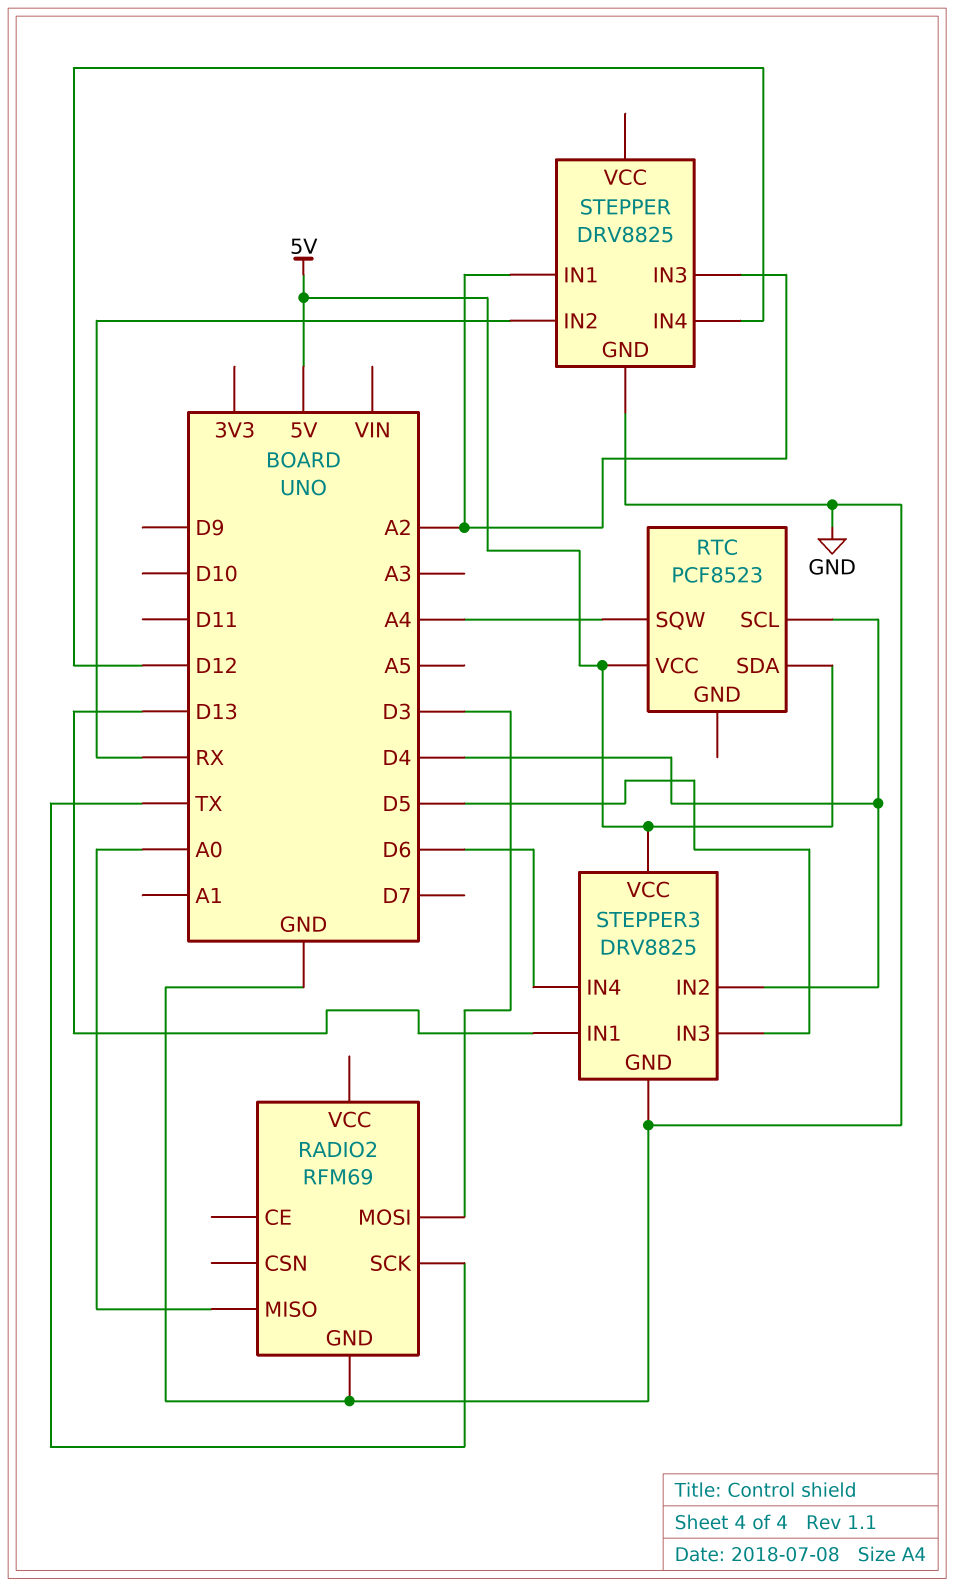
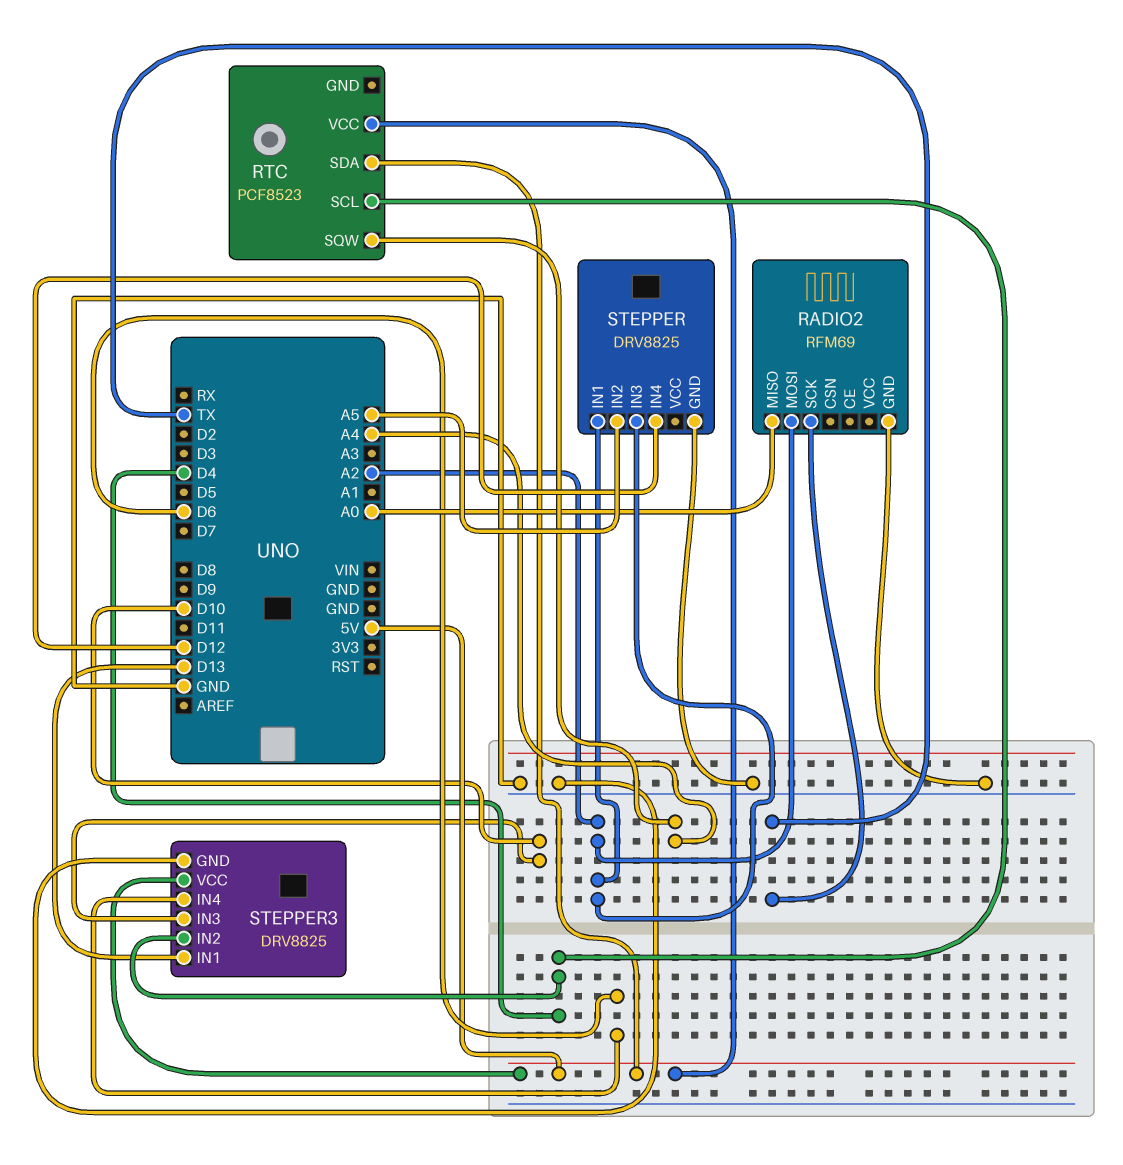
RADIO2 pin MOSI: D3 -> A2
STEPPER pin IN2: RX -> A5
STEPPER3 pin IN3: D5 -> D10

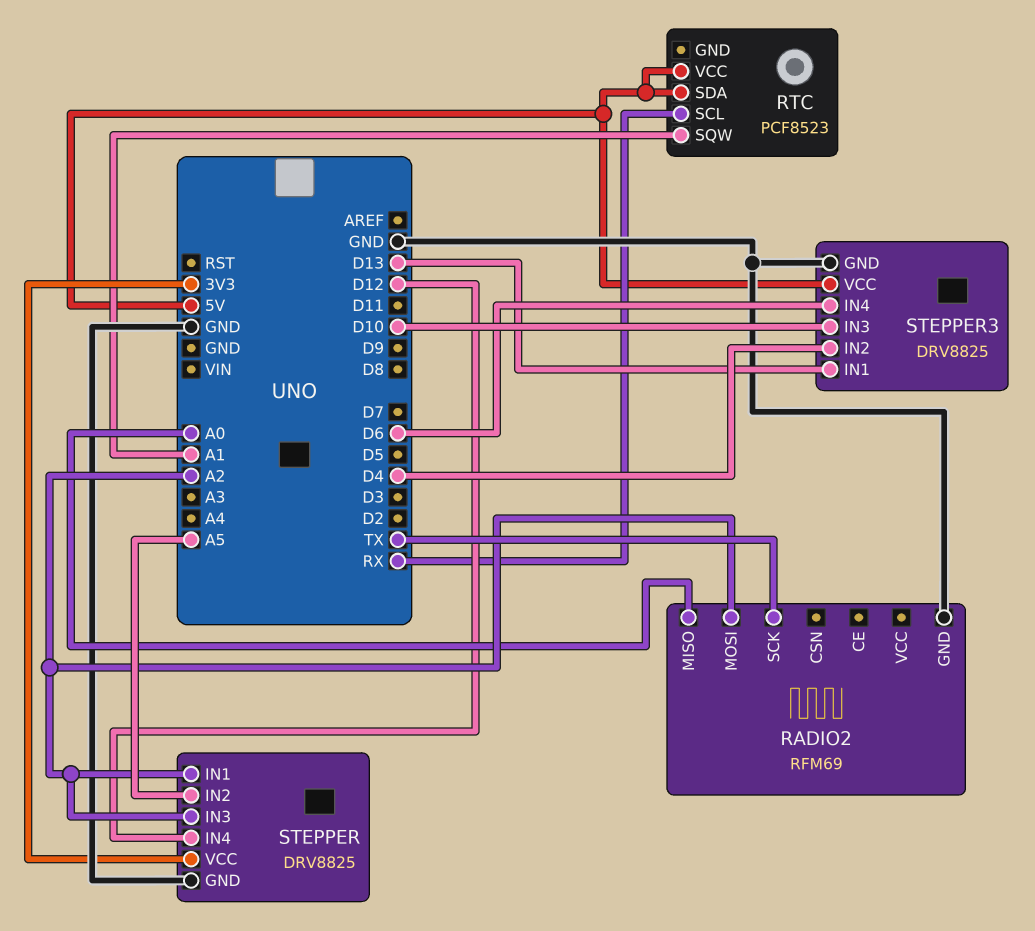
RTC pin SCL: D4 -> RX
RTC pin SQW: A4 -> A1
STEPPER pin VCC: none -> 3V3

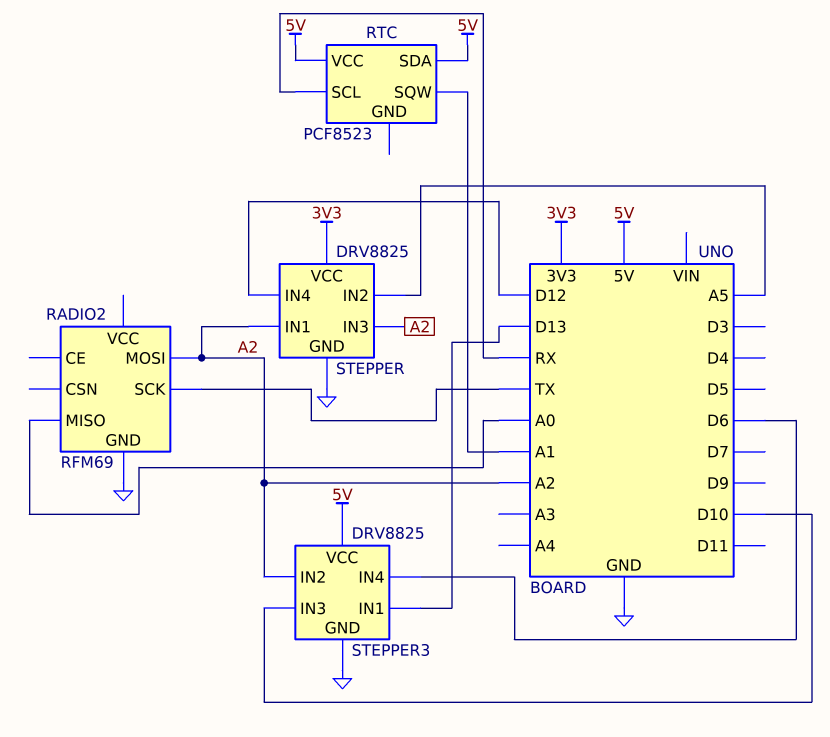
STEPPER3 pin IN2: D4 -> A2

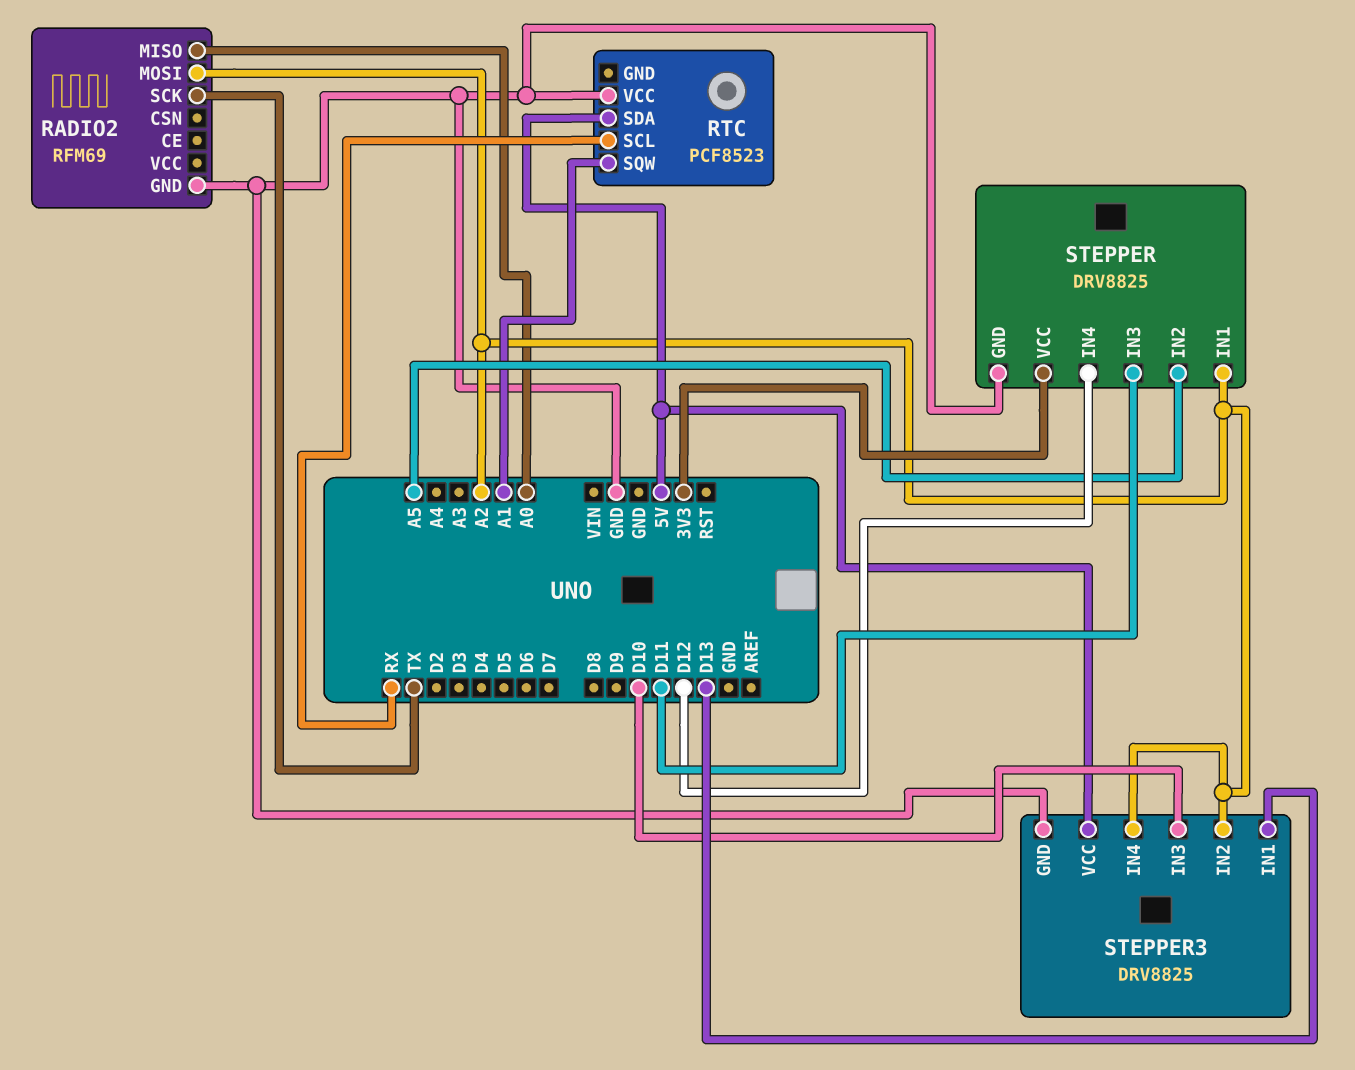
RTC pin VCC: 5V -> GND
STEPPER pin IN3: A2 -> D11
STEPPER3 pin IN4: D6 -> A2

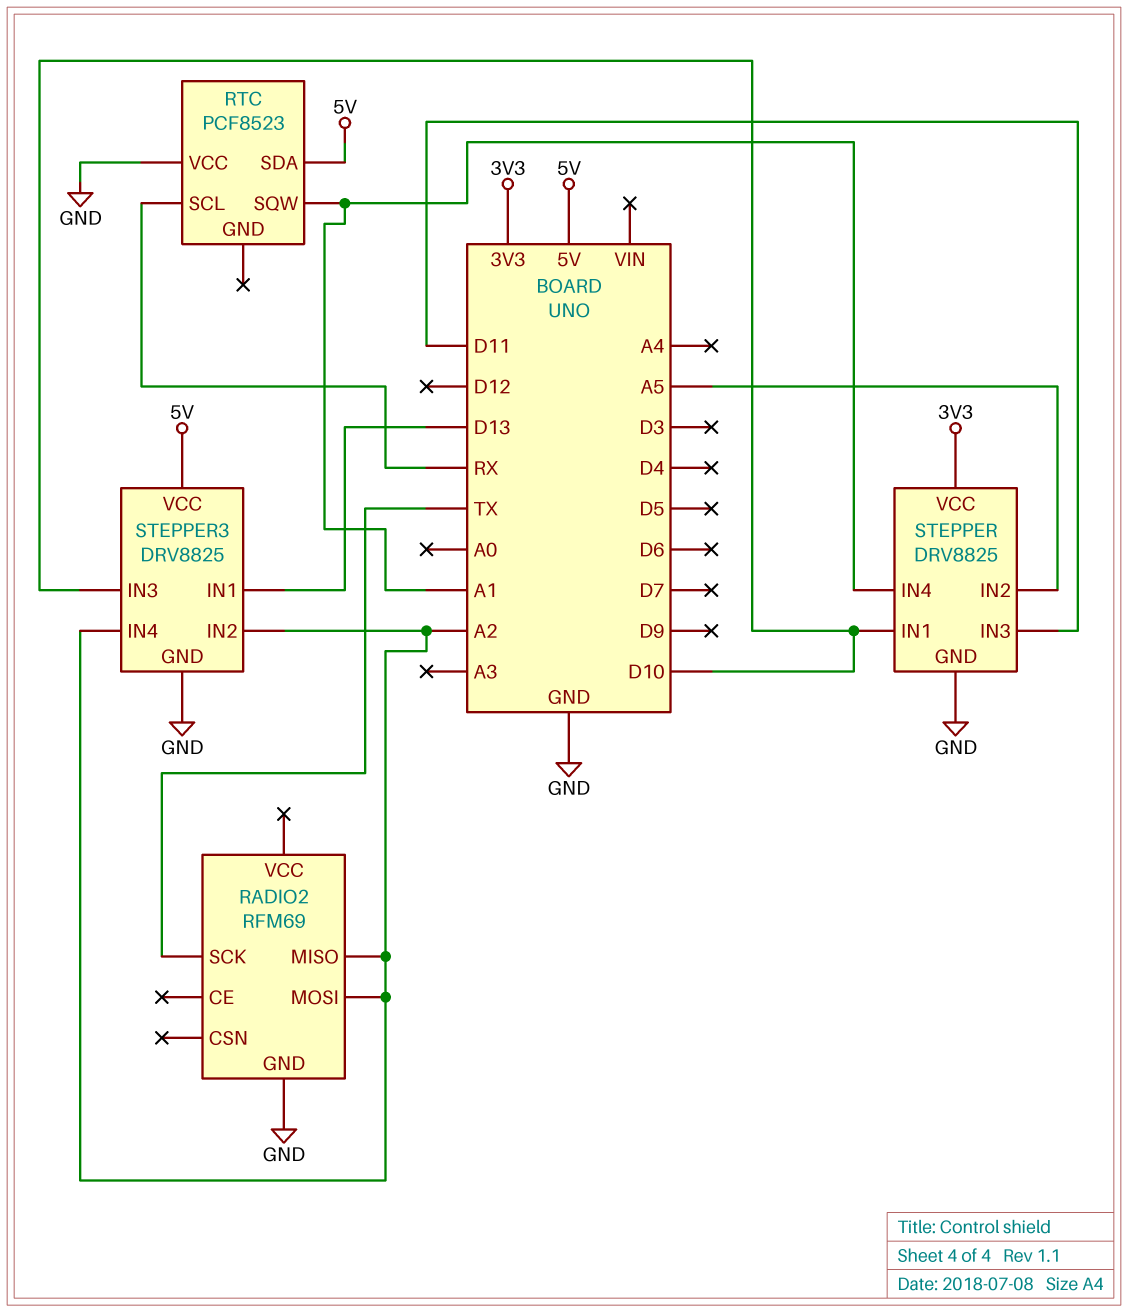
RADIO2 pin MISO: A0 -> A2
STEPPER pin IN1: A2 -> D10
STEPPER pin IN4: D12 -> A1

